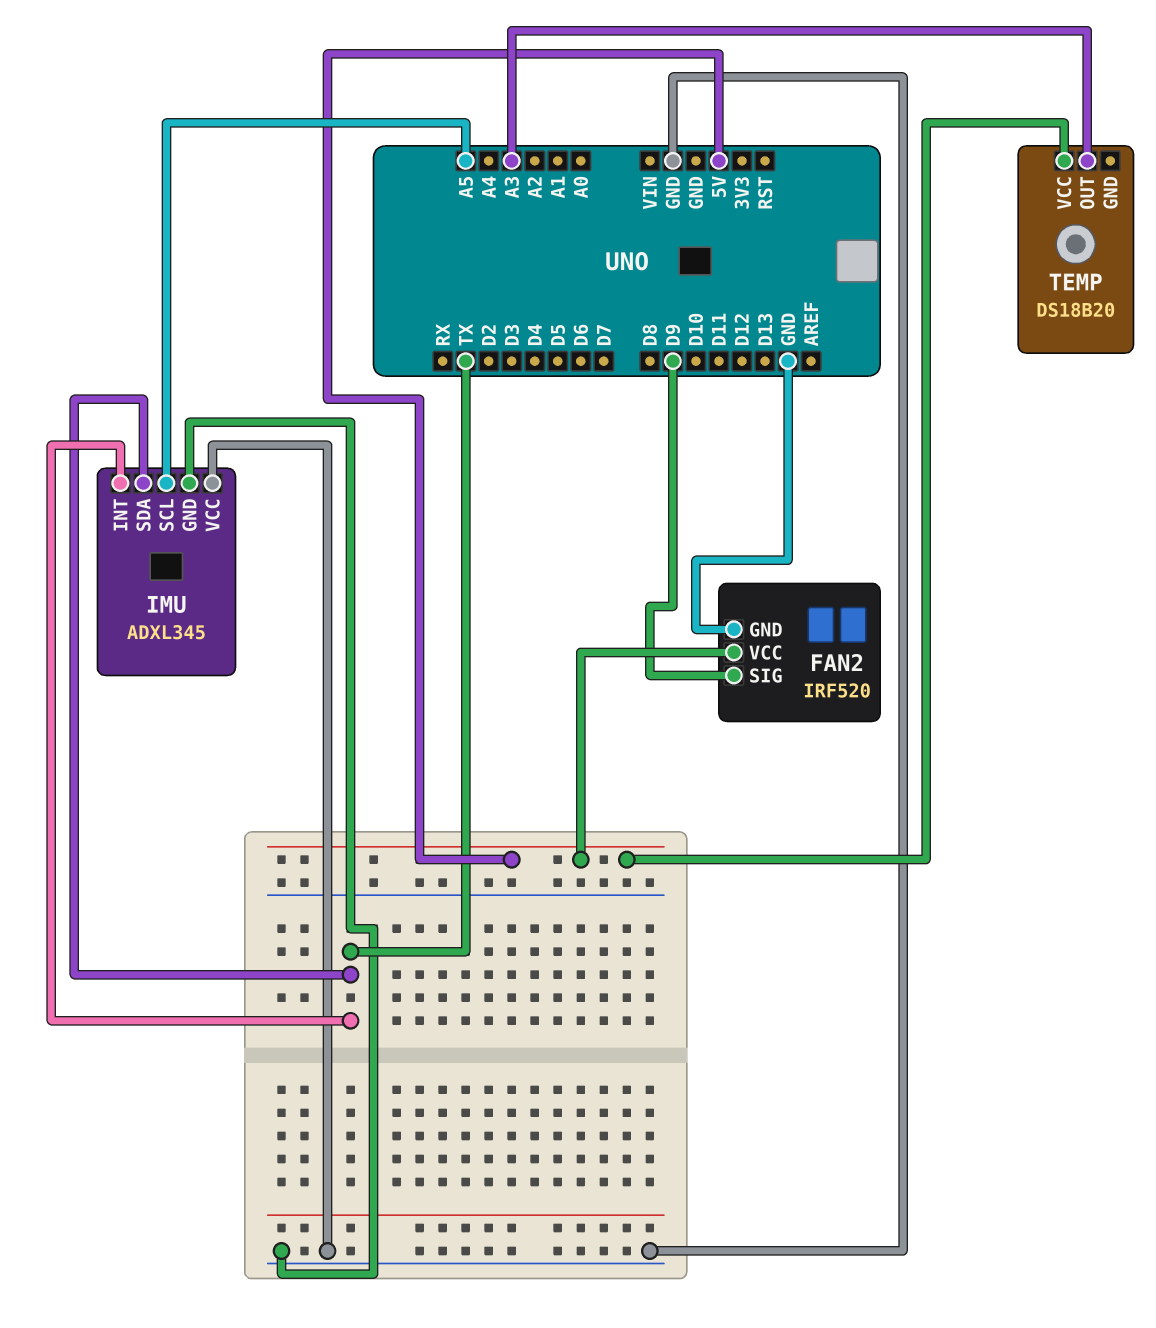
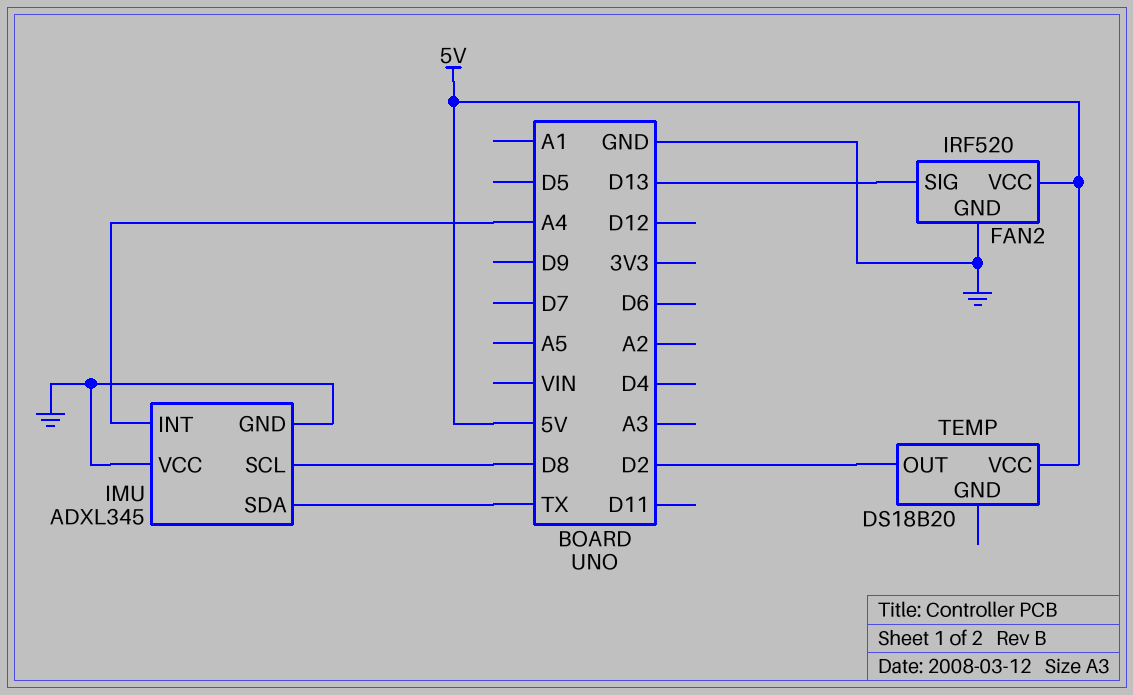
FAN2 pin SIG: D9 -> D13
IMU pin INT: TX -> A4
IMU pin SCL: A5 -> D8
TEMP pin OUT: A3 -> D2

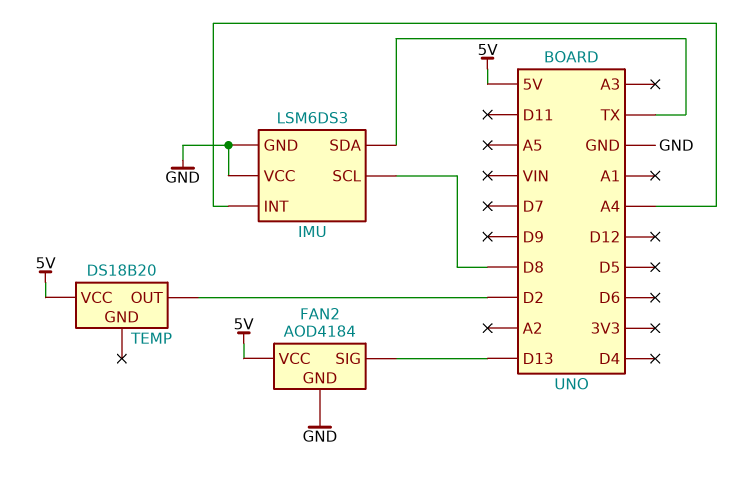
FAN2: IRF520 -> AOD4184
IMU: ADXL345 -> LSM6DS3

